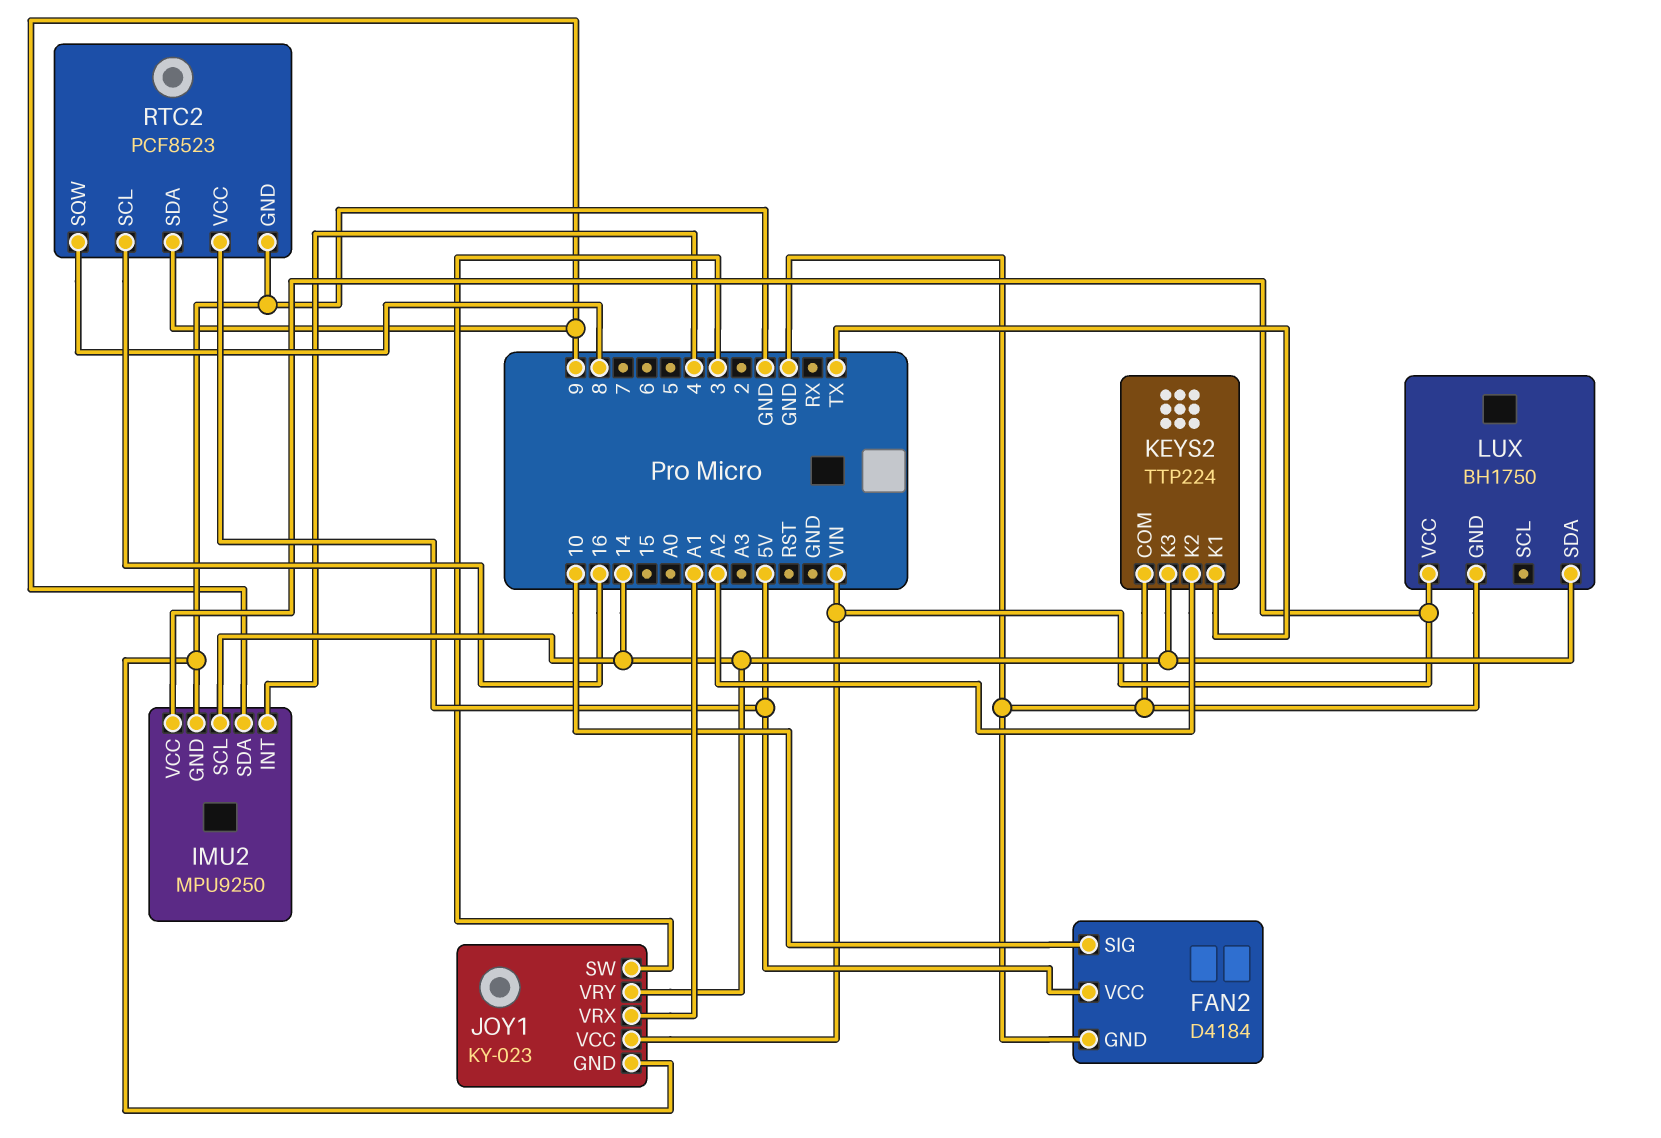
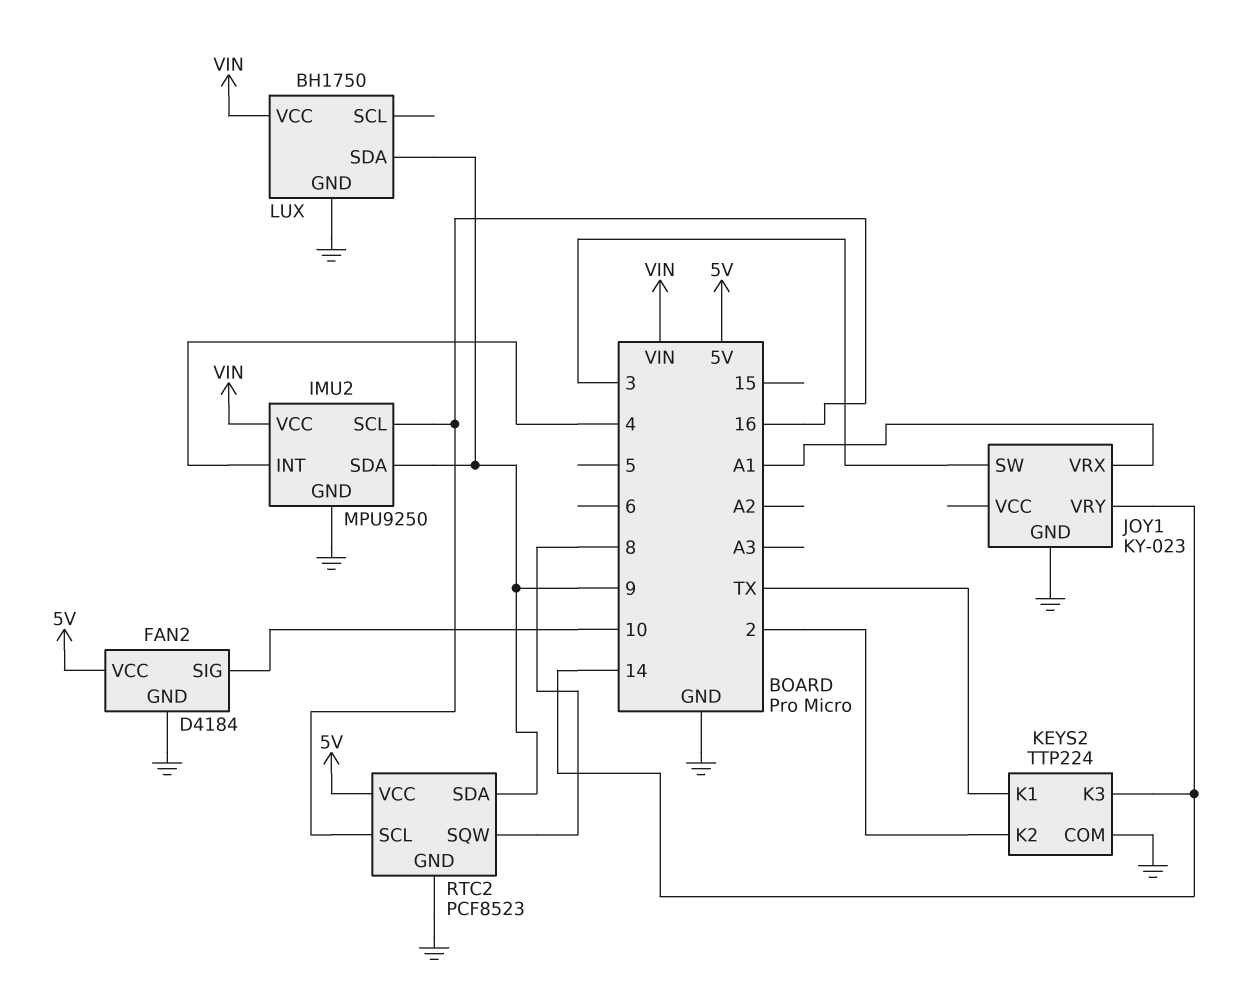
IMU2 pin SCL: 14 -> 16
JOY1 pin VCC: VIN -> none
KEYS2 pin K2: A2 -> 2
LUX pin SDA: 14 -> 9

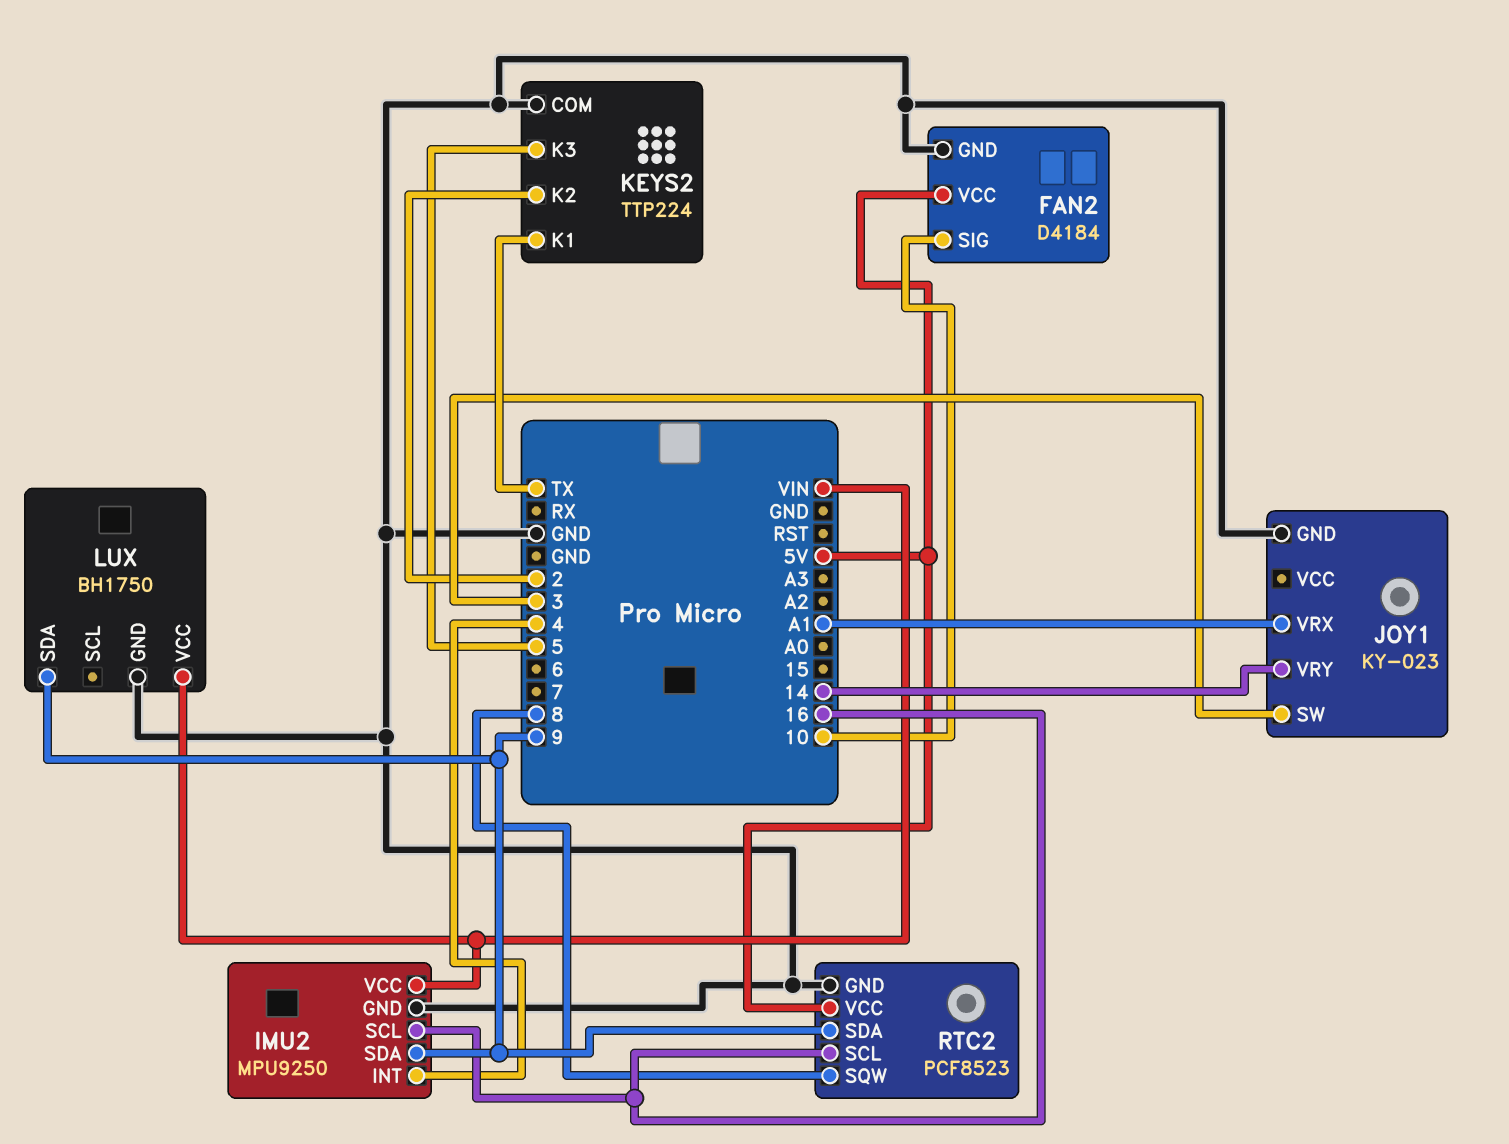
KEYS2 pin K3: 14 -> 5

